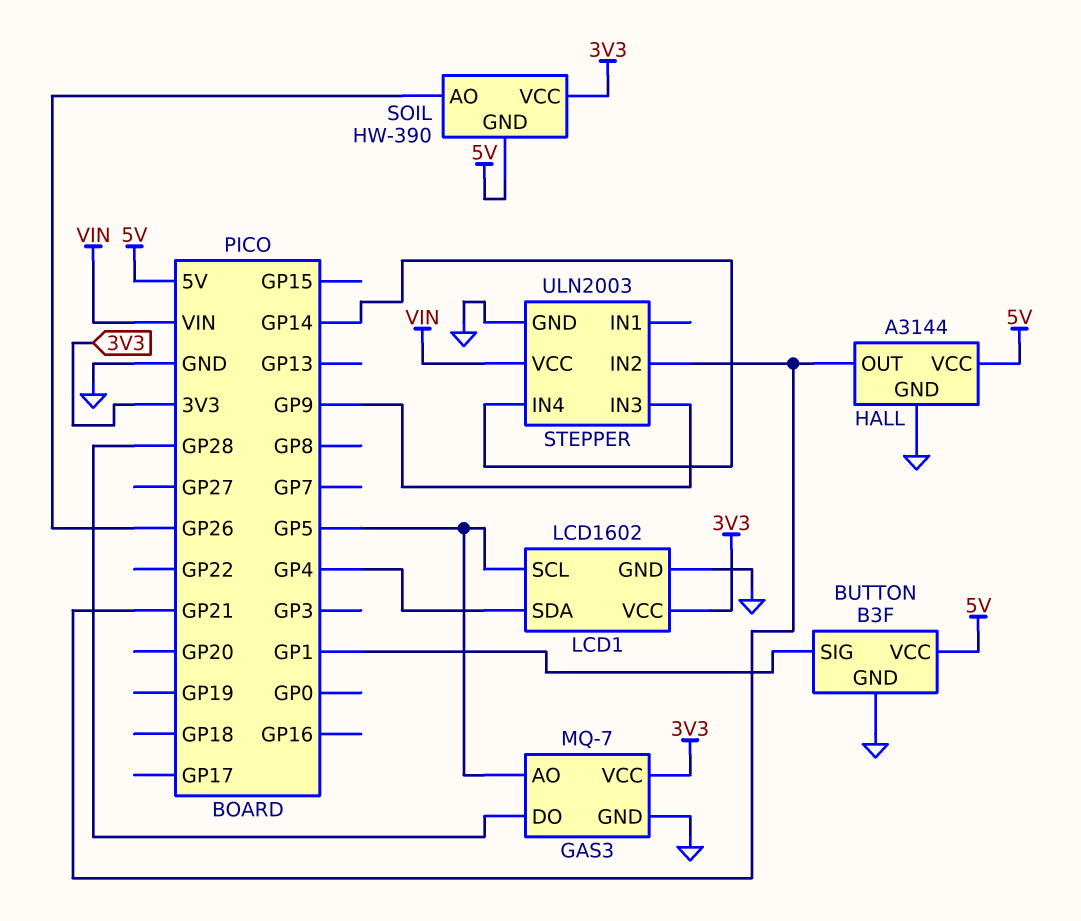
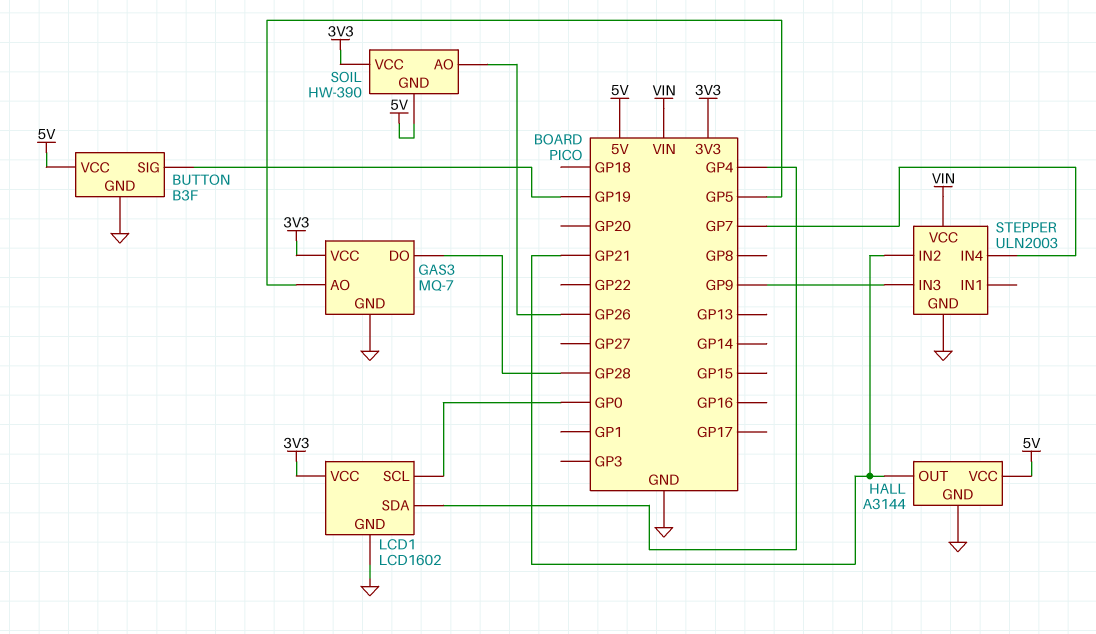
BUTTON pin SIG: GP1 -> GP19
LCD1 pin SCL: GP5 -> GP0
STEPPER pin IN4: GP14 -> GP7

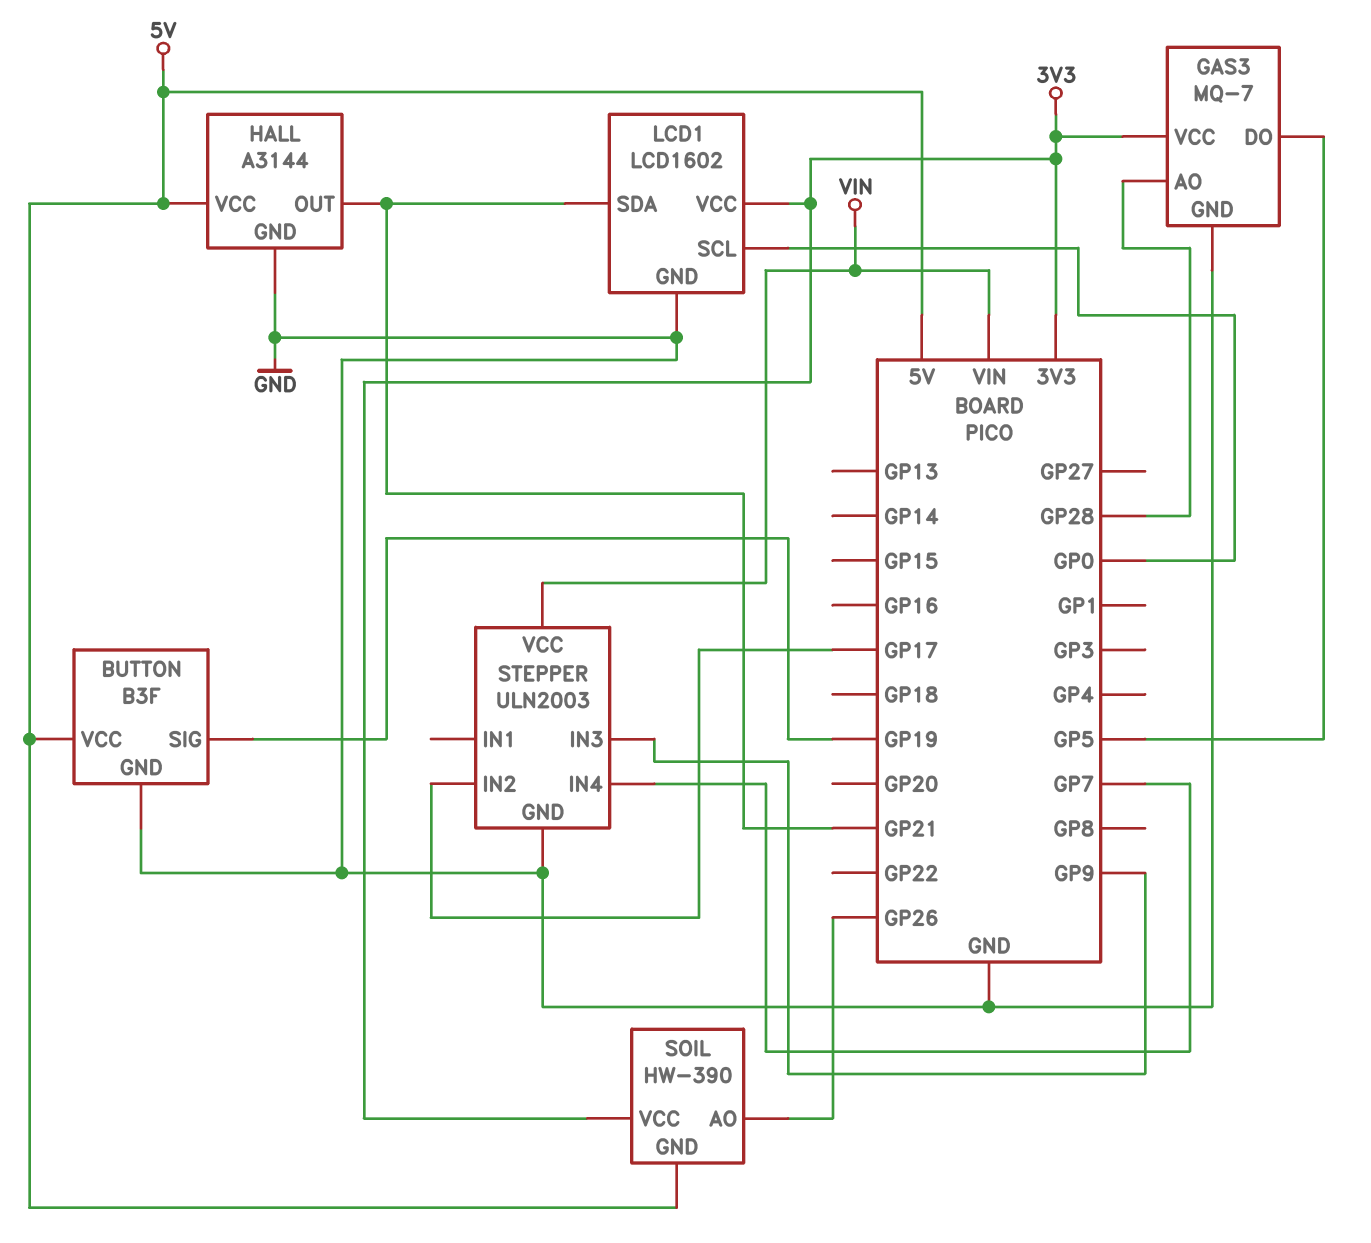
GAS3 pin AO: GP5 -> GP28
GAS3 pin DO: GP28 -> GP5
LCD1 pin SDA: GP4 -> GP21
STEPPER pin IN2: GP21 -> GP17

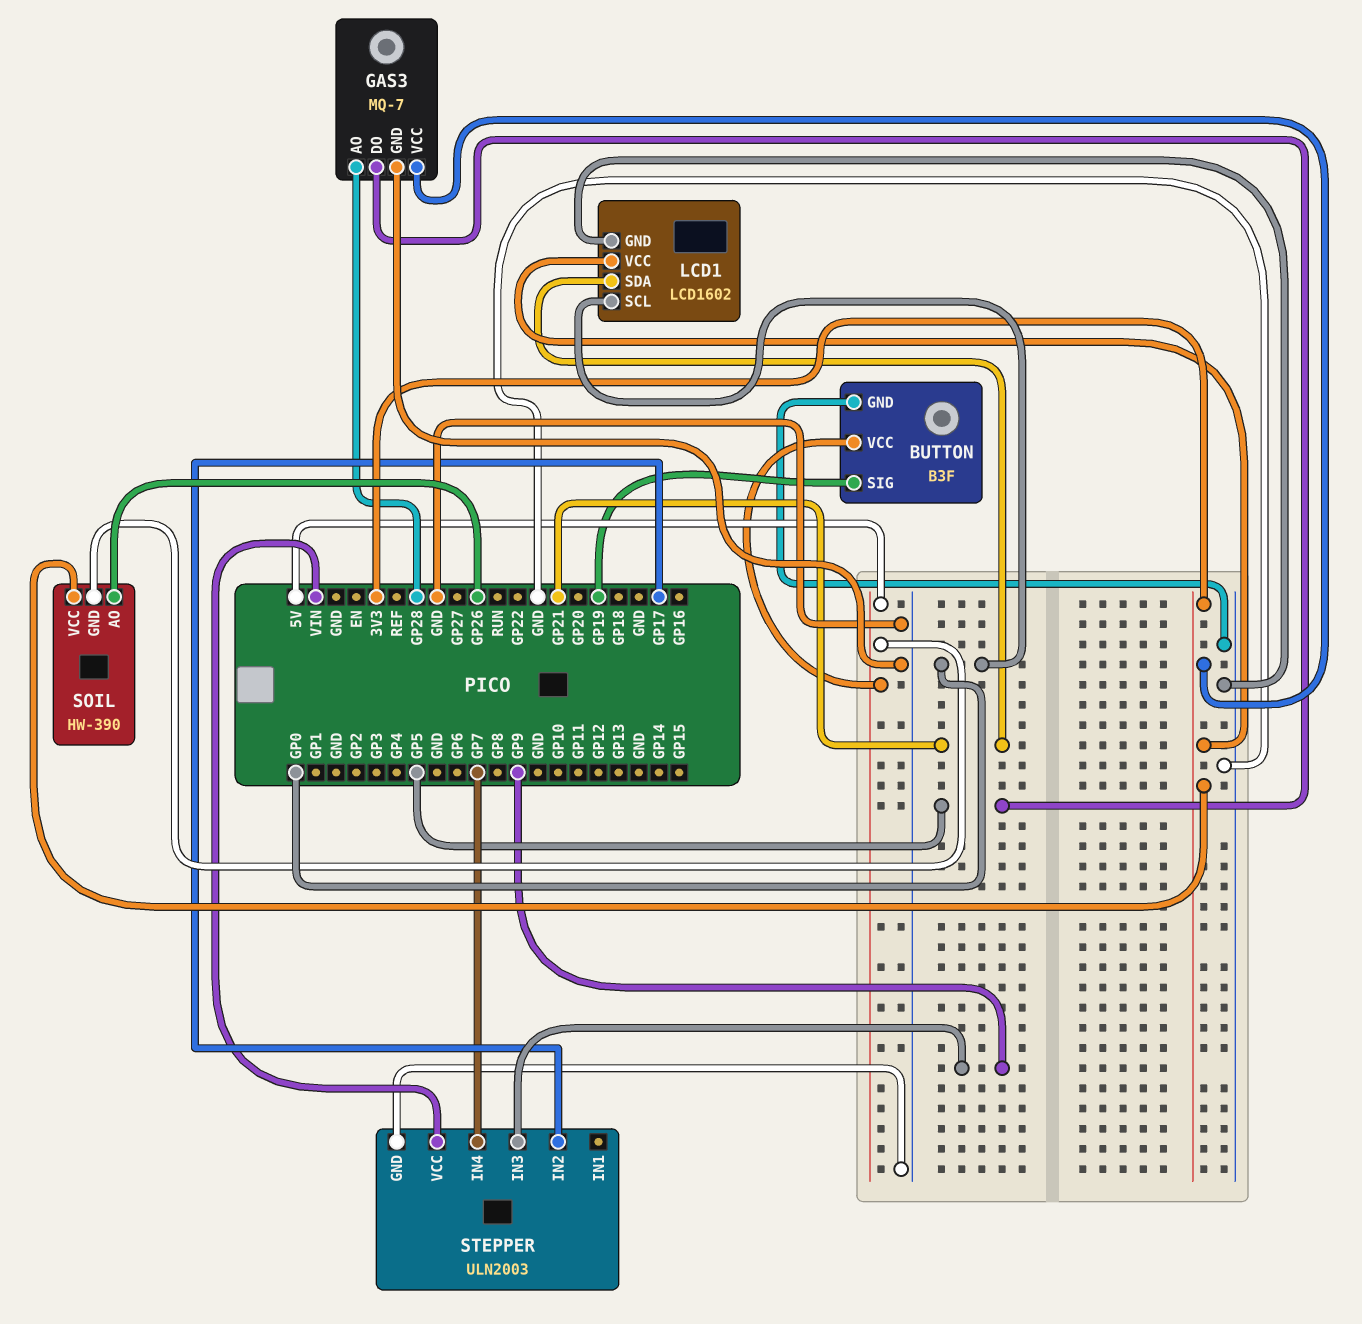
HALL: A3144 -> none
HALL pin GND: GND -> none
HALL pin OUT: GP21 -> none
HALL pin VCC: 5V -> none

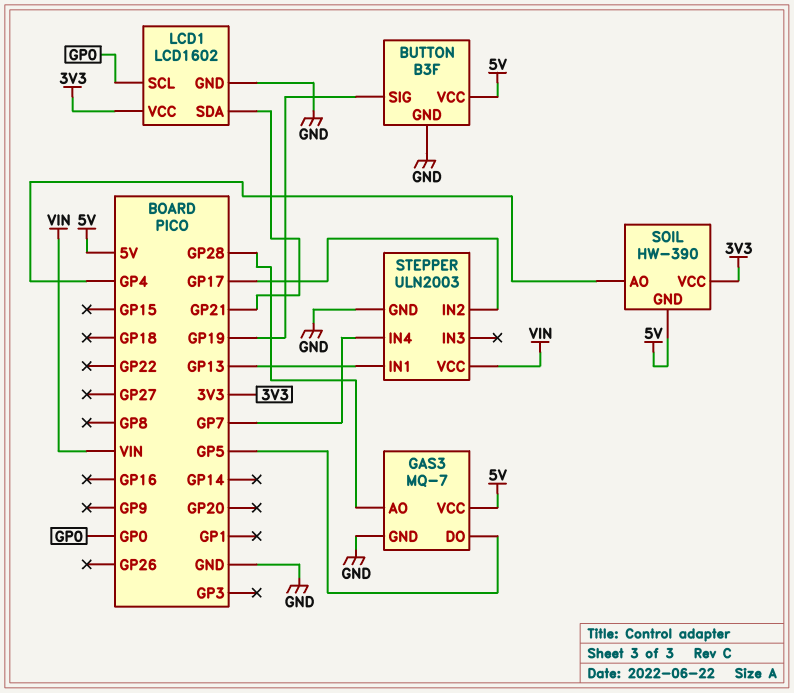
GAS3 pin VCC: 3V3 -> 5V
SOIL pin AO: GP26 -> GP4
STEPPER pin IN1: none -> GP13
STEPPER pin IN3: GP9 -> none

